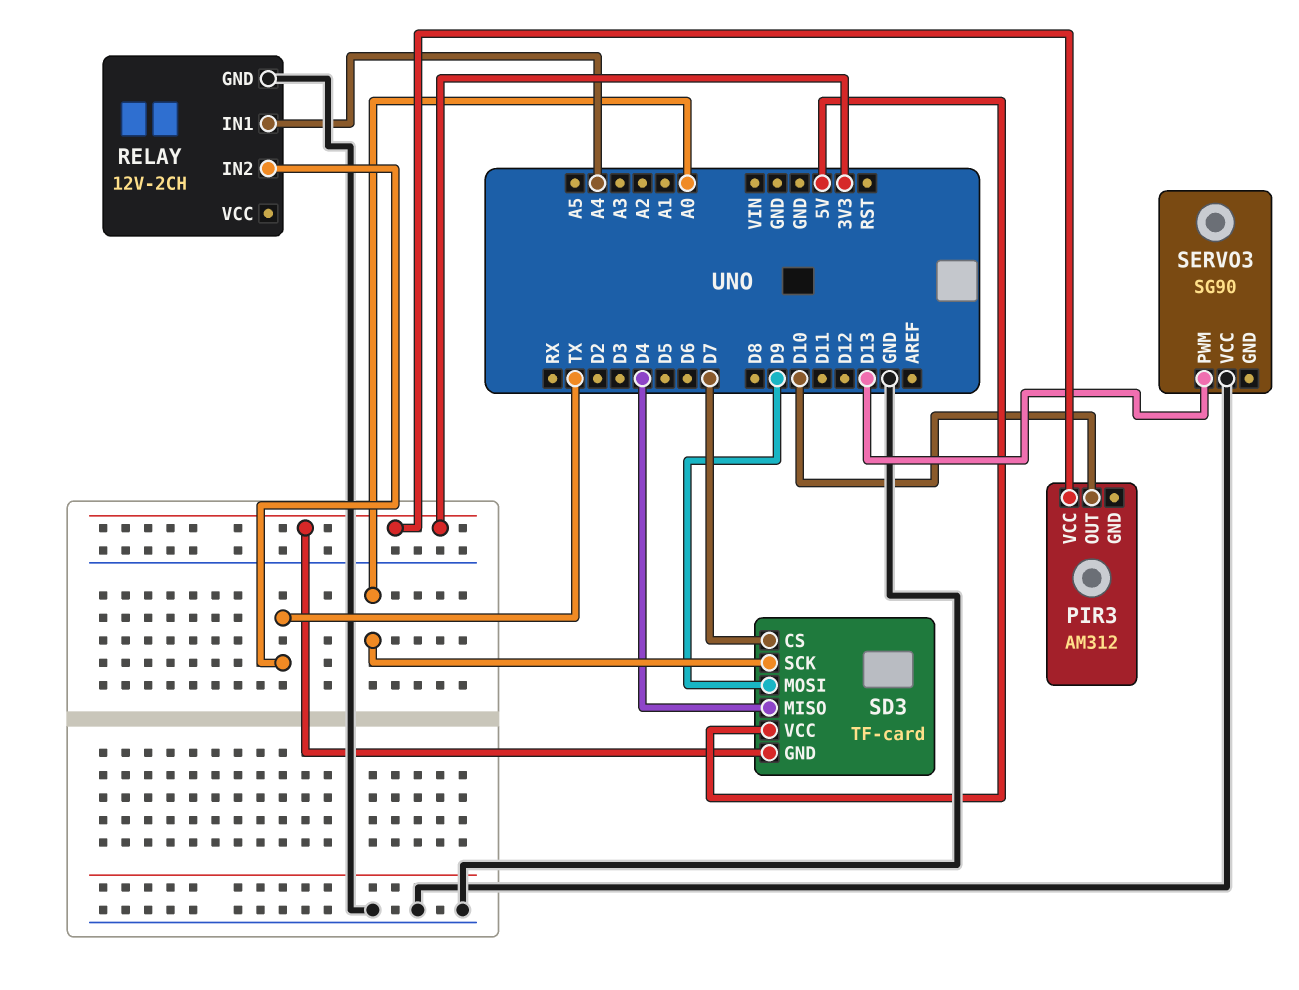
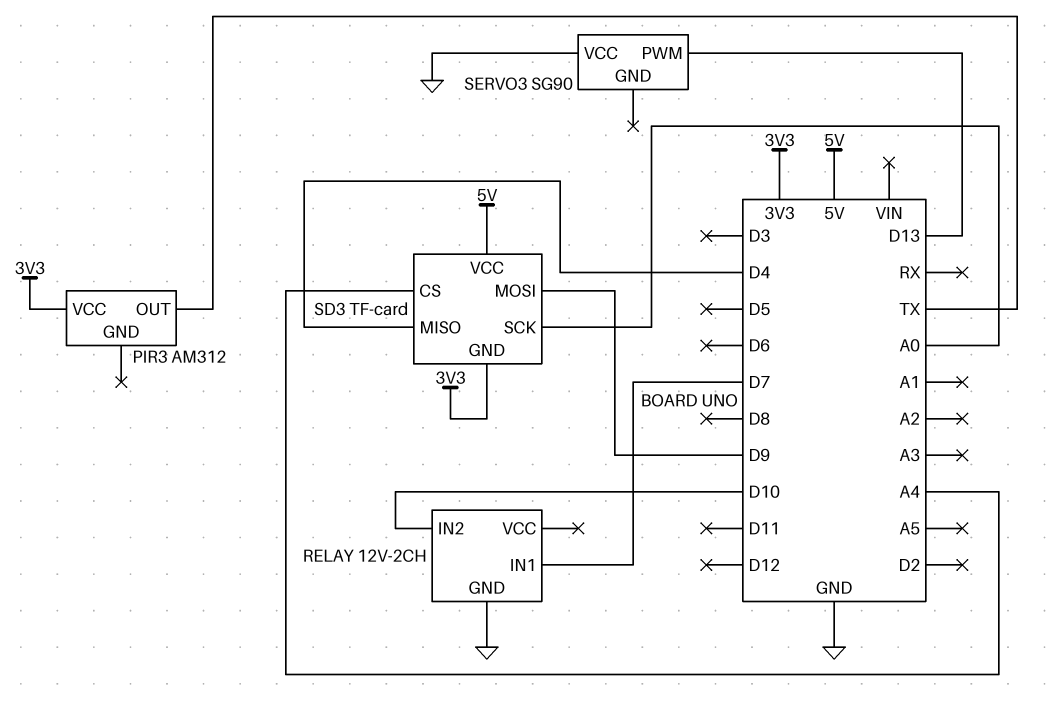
PIR3 pin OUT: D10 -> TX
RELAY pin IN1: A4 -> D7
RELAY pin IN2: TX -> D10
SD3 pin CS: D7 -> A4

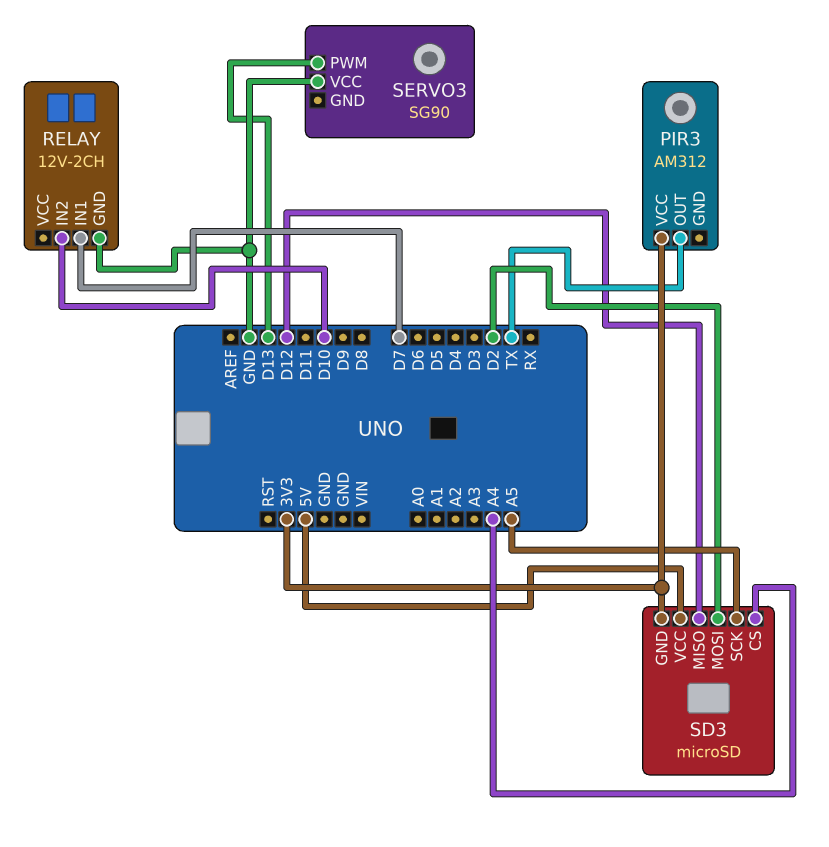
SD3: TF-card -> microSD
SD3 pin MISO: D4 -> D12
SD3 pin MOSI: D9 -> D2
SD3 pin SCK: A0 -> A5

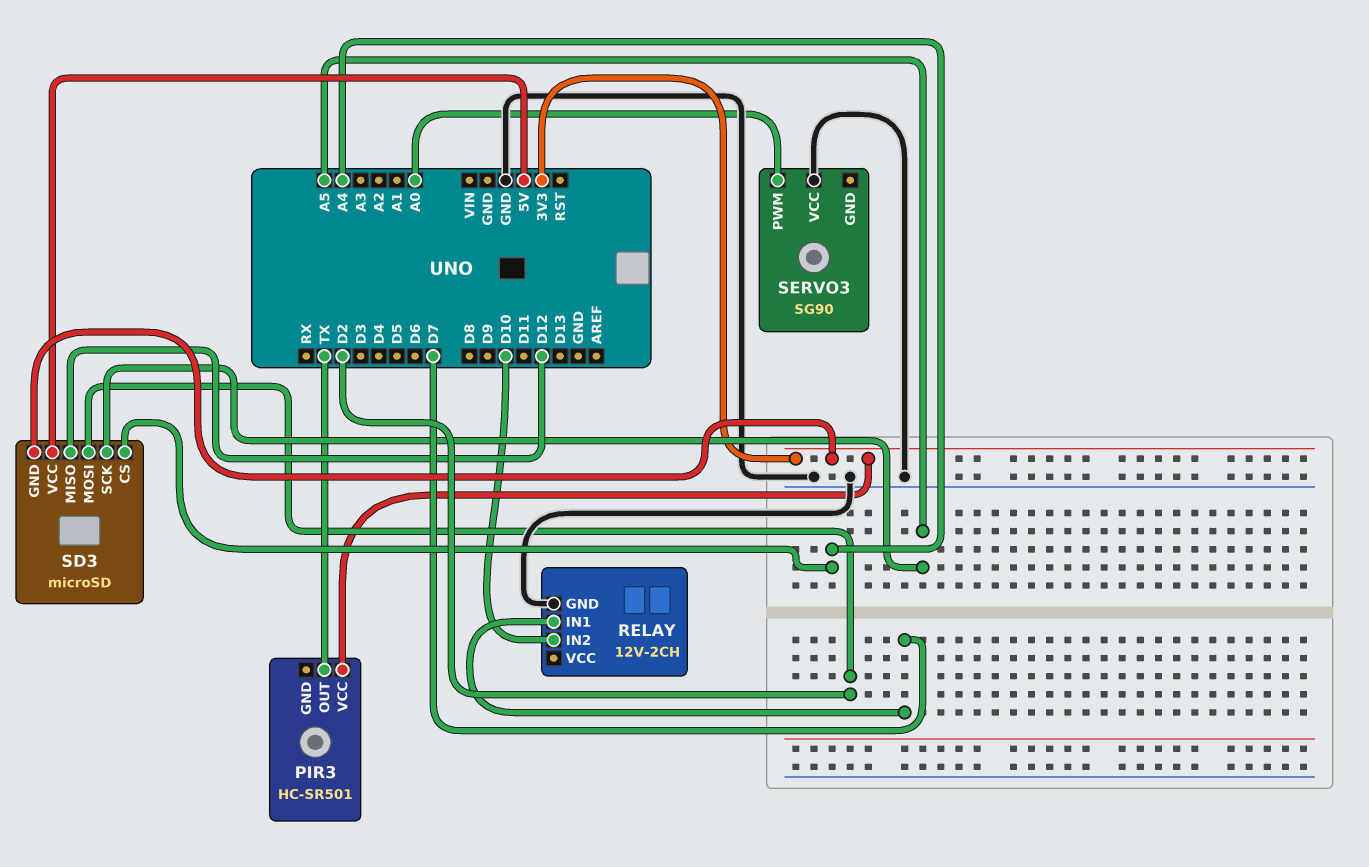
PIR3: AM312 -> HC-SR501
SERVO3 pin PWM: D13 -> A0

